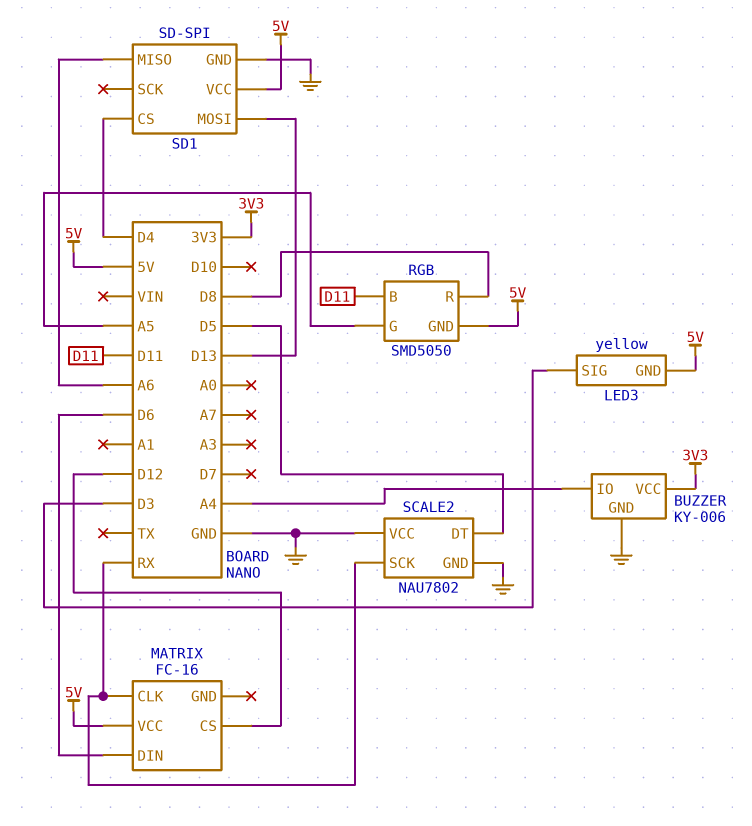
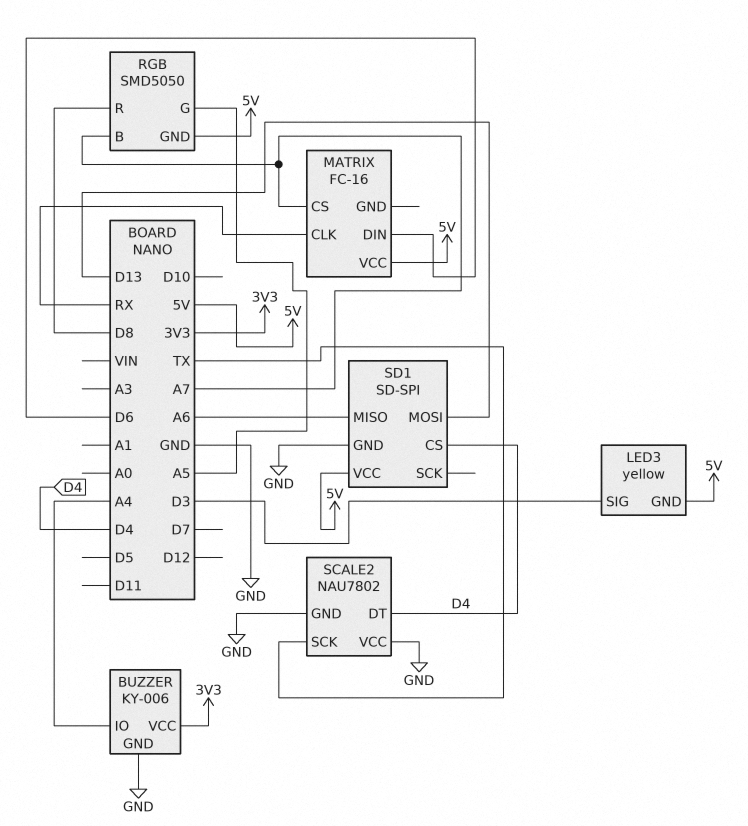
MATRIX pin CS: D12 -> A7
RGB pin B: D11 -> A7
SCALE2 pin DT: D5 -> D4
SCALE2 pin SCK: RX -> TX

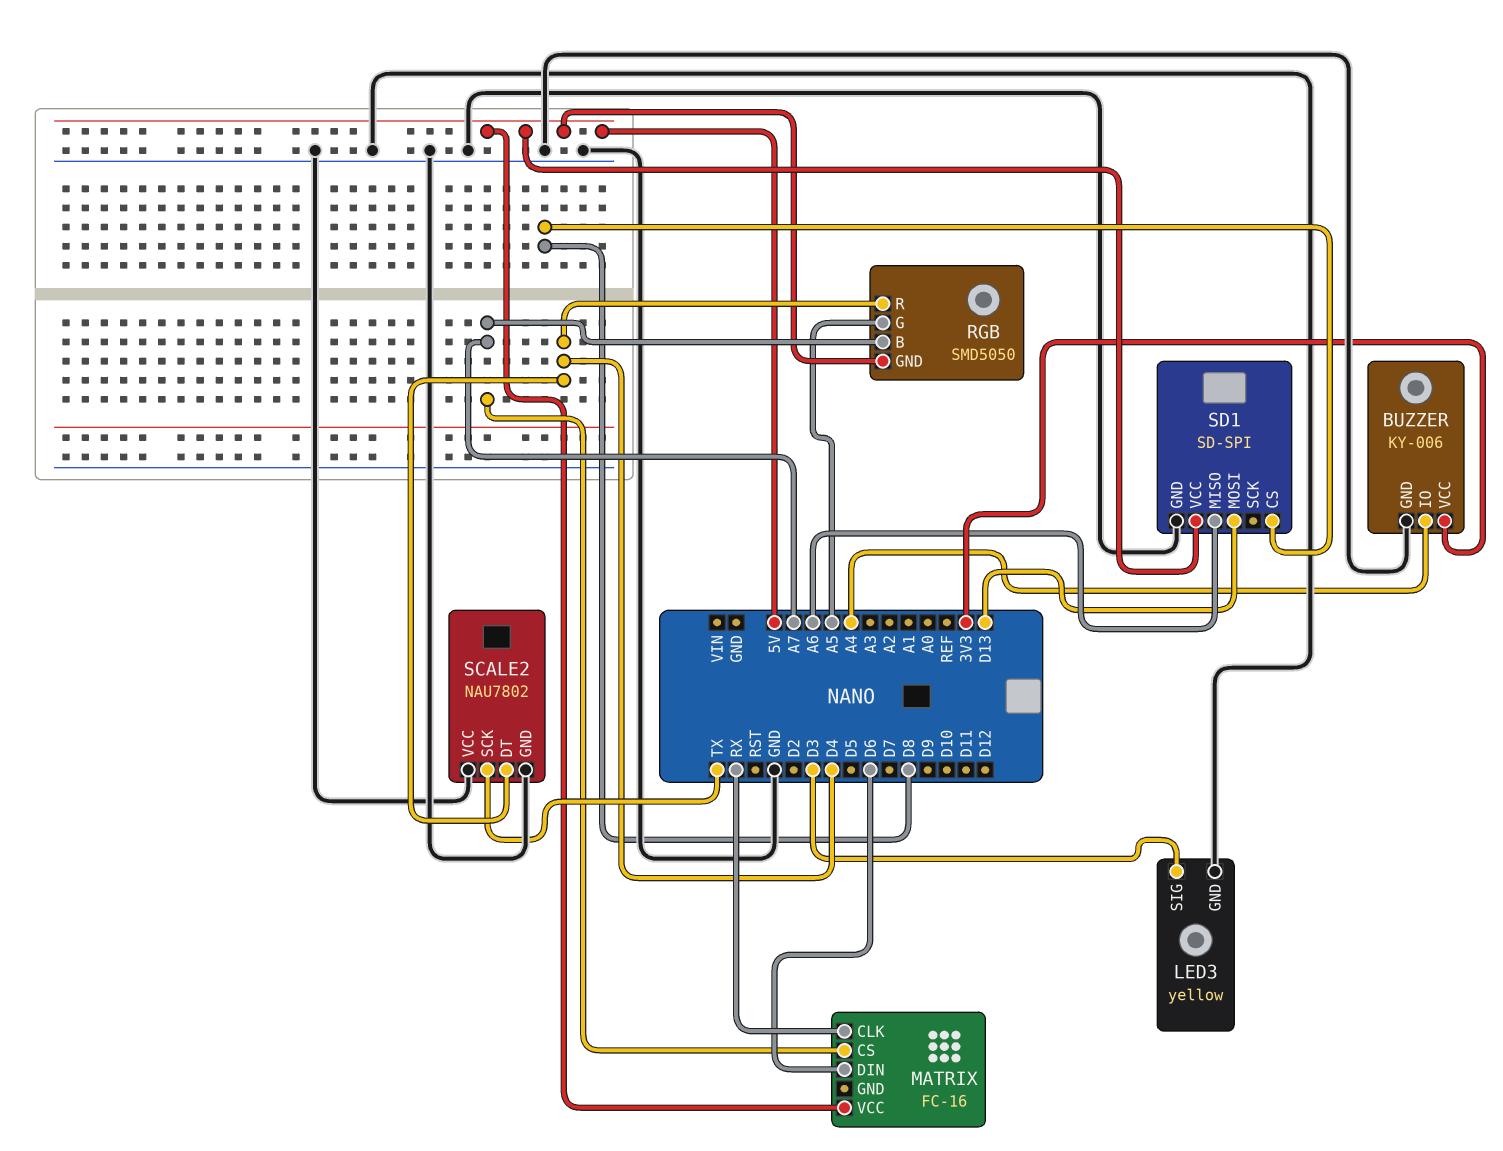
LED3 pin GND: 5V -> GND
RGB pin R: D8 -> D4
SD1 pin CS: D4 -> D8

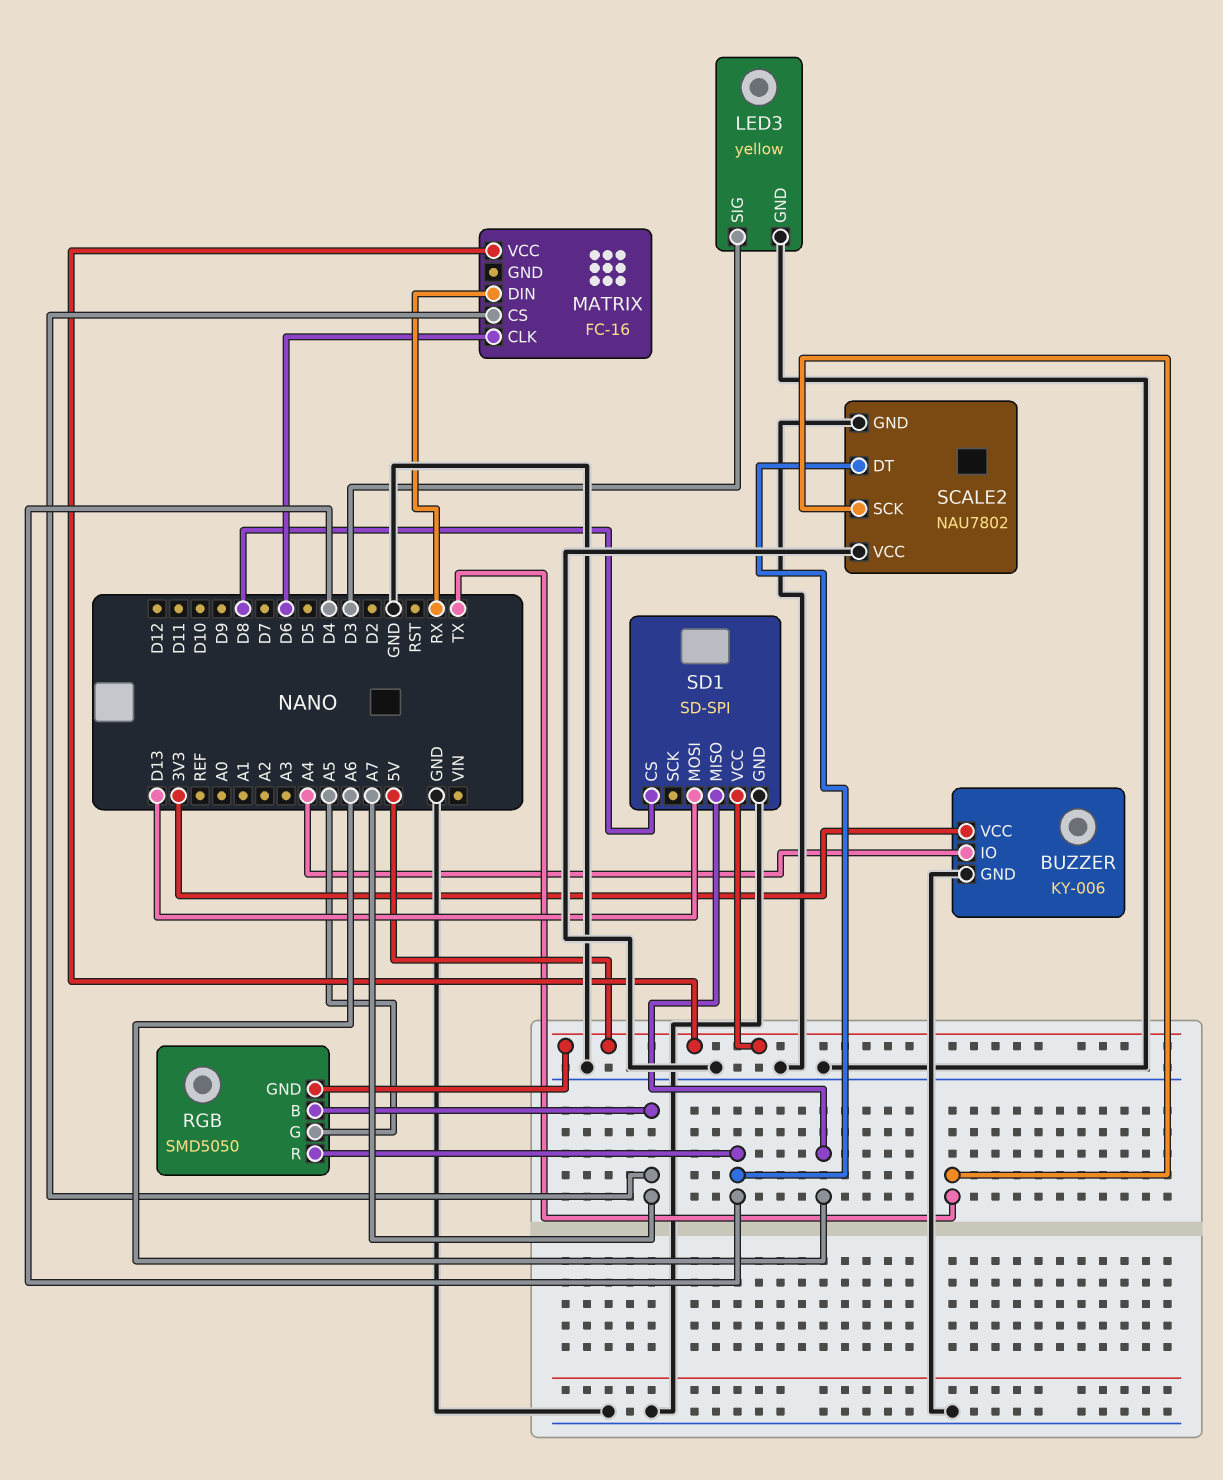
MATRIX pin CLK: RX -> D6
MATRIX pin DIN: D6 -> RX

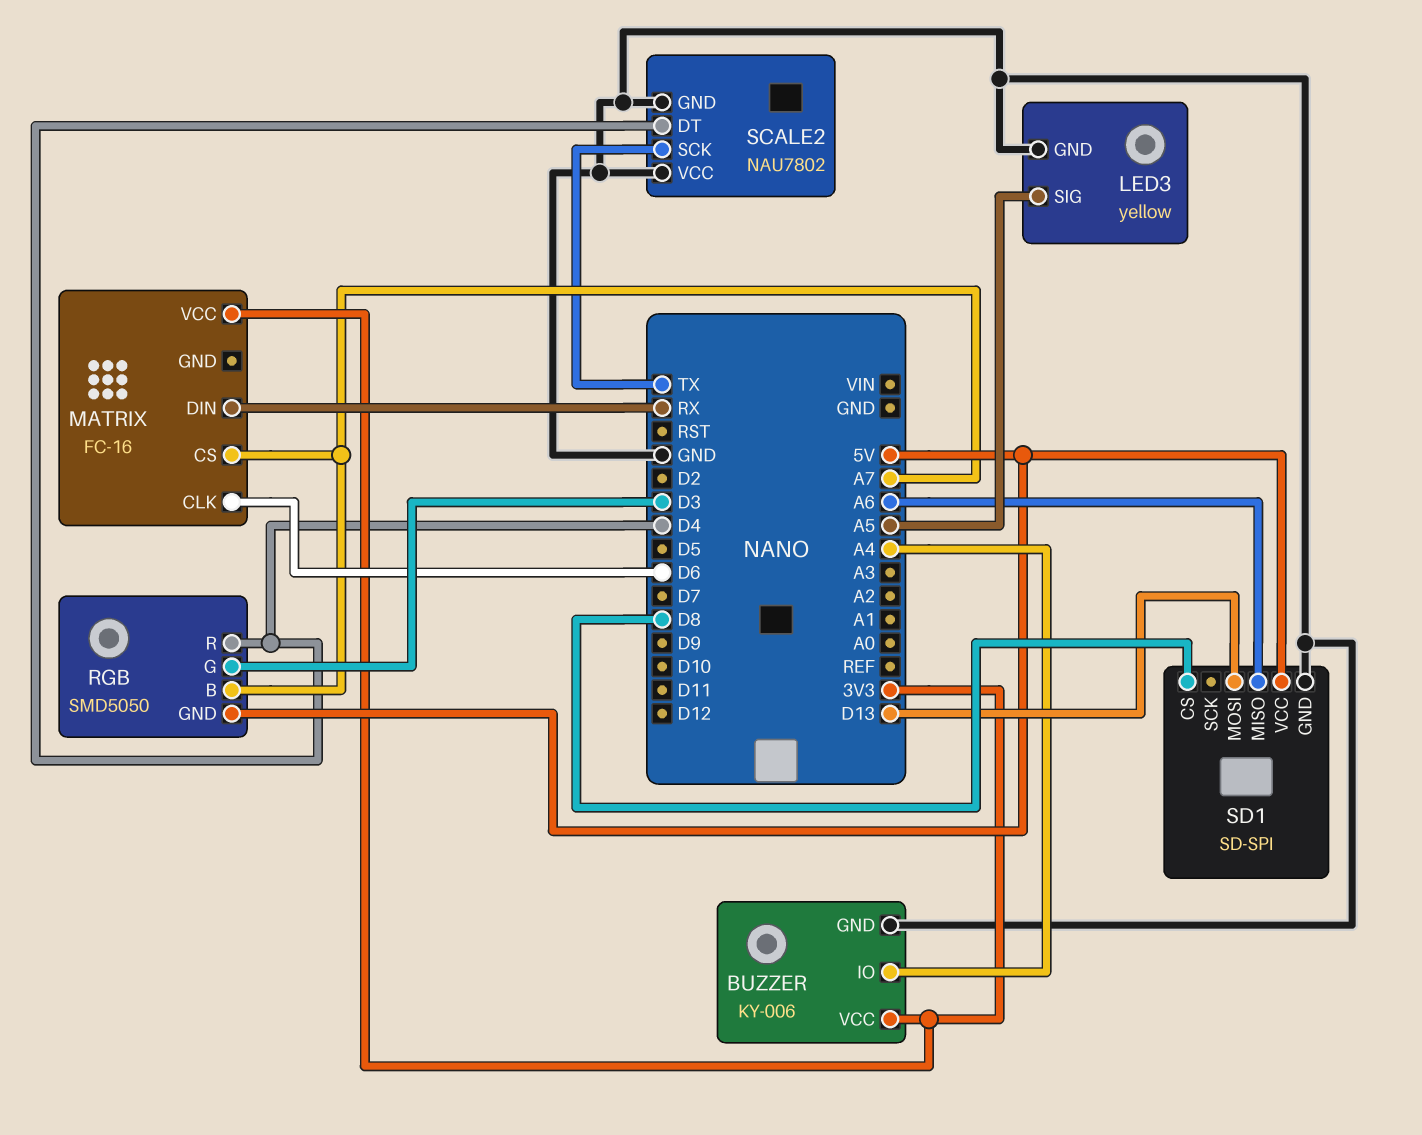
LED3 pin SIG: D3 -> A5
MATRIX pin VCC: 5V -> 3V3
RGB pin G: A5 -> D3

